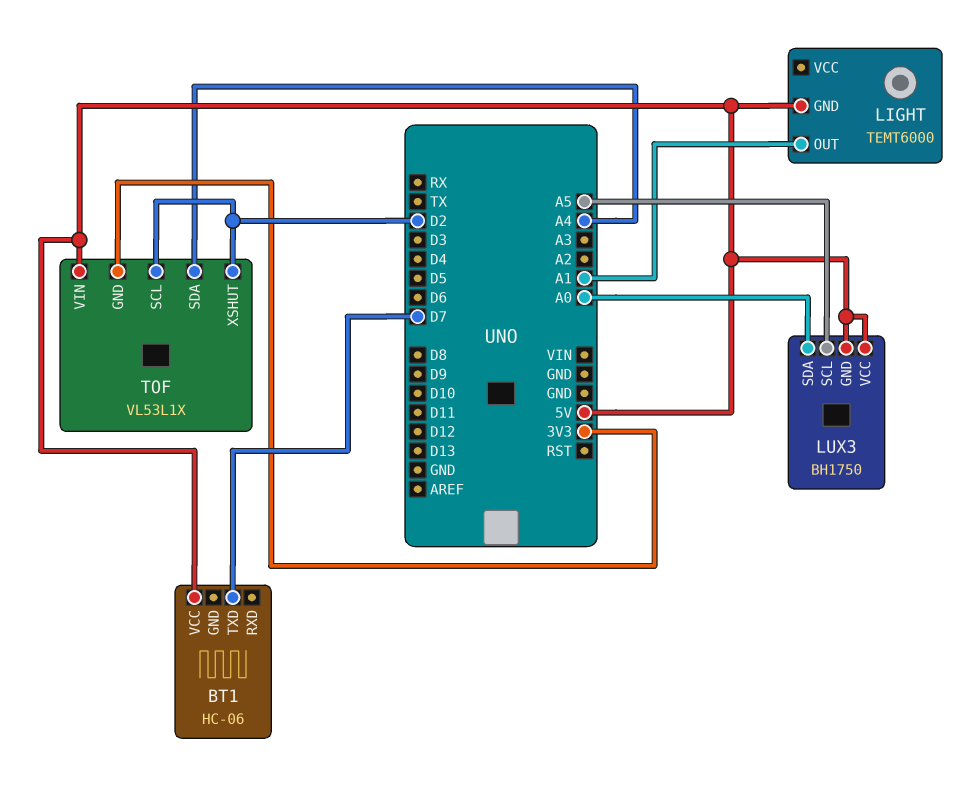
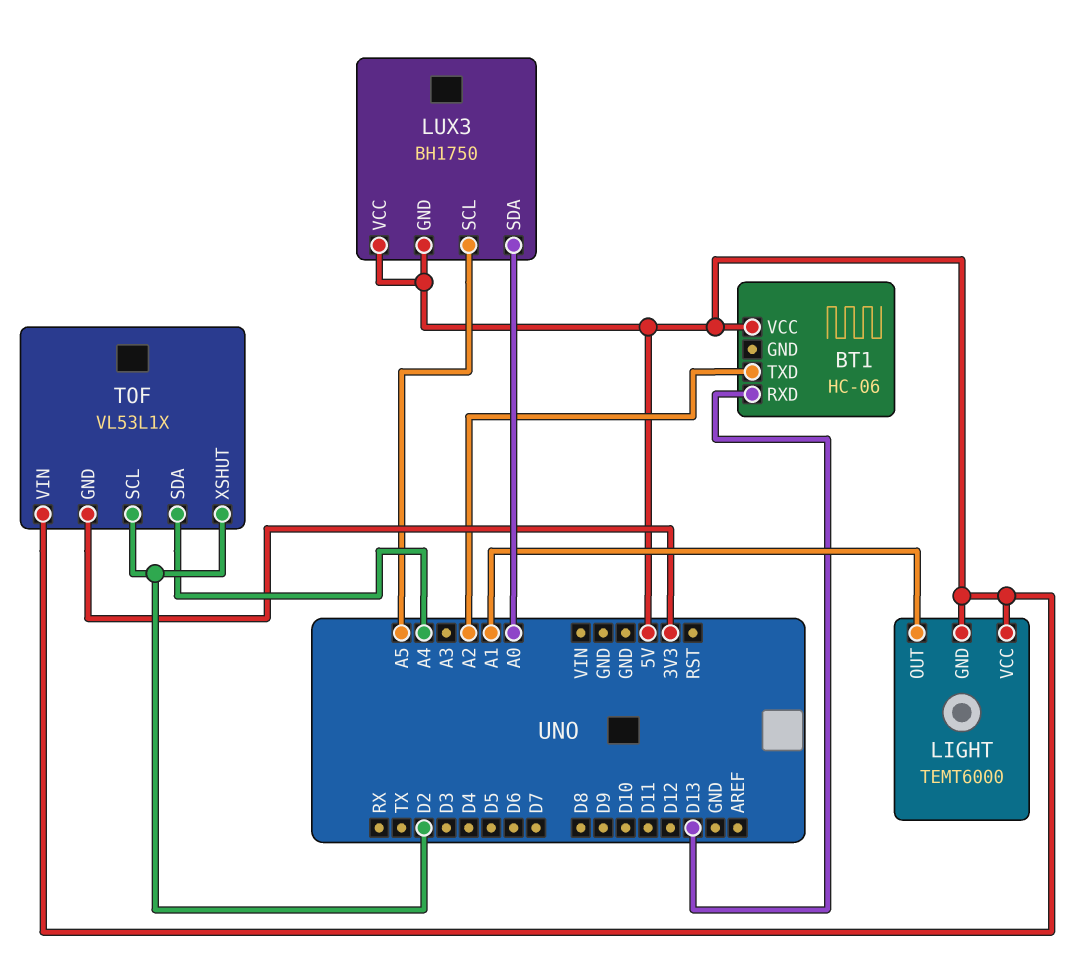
BT1 pin RXD: none -> D13
BT1 pin TXD: D7 -> A2
LIGHT pin VCC: none -> 5V

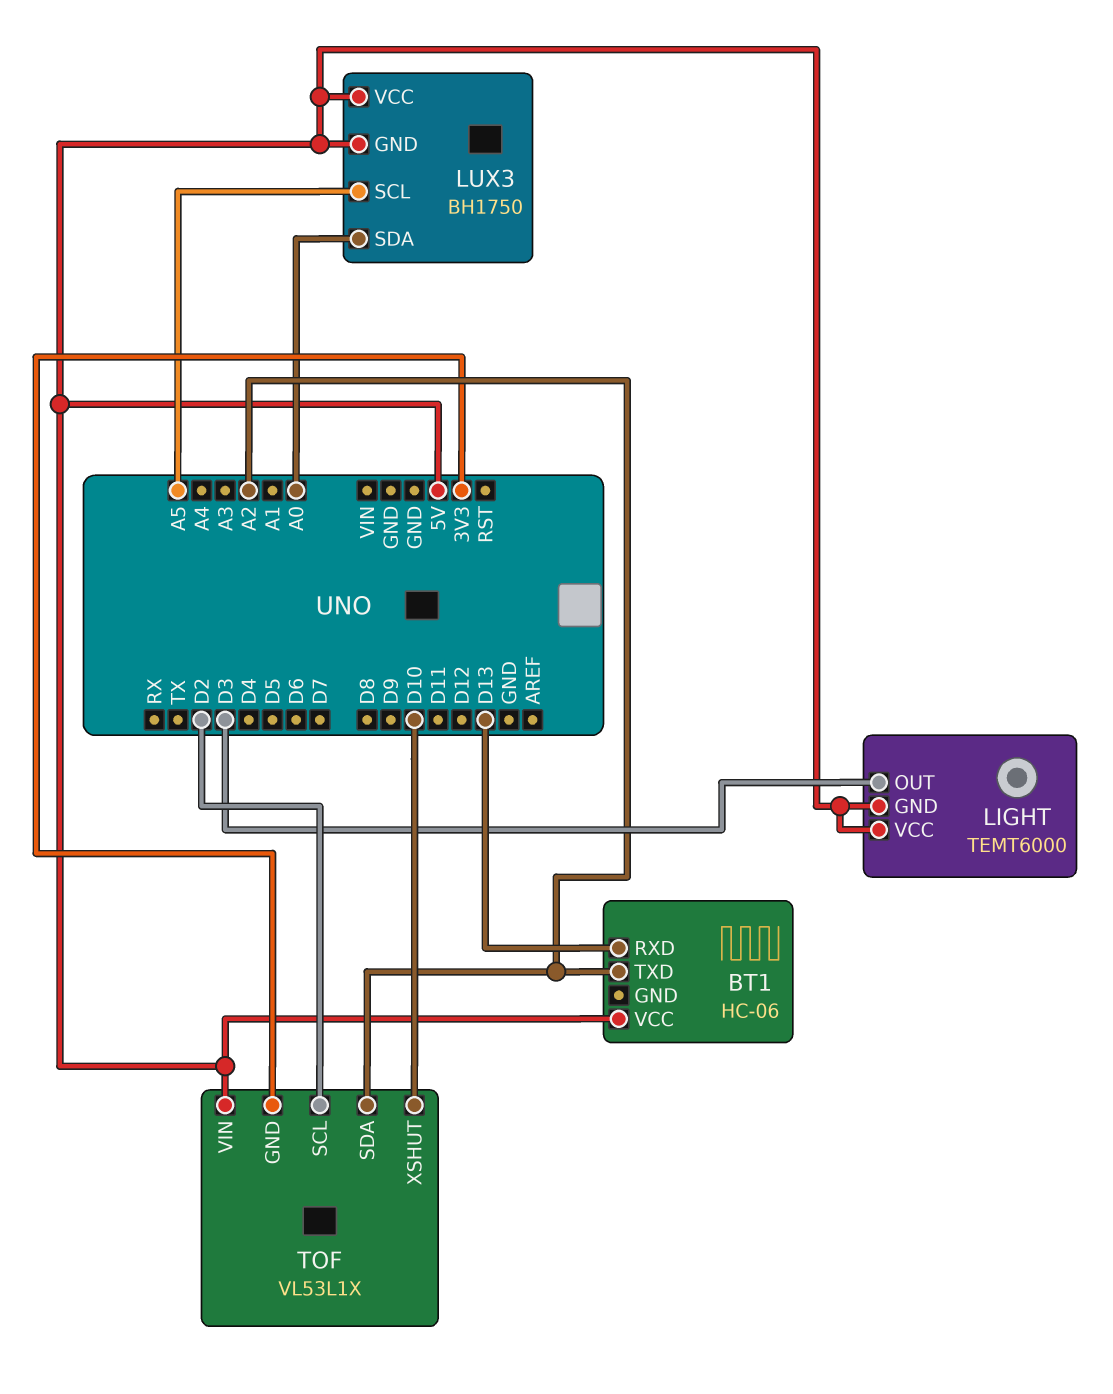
LIGHT pin OUT: A1 -> D3
TOF pin SDA: A4 -> A2
TOF pin XSHUT: D2 -> D10

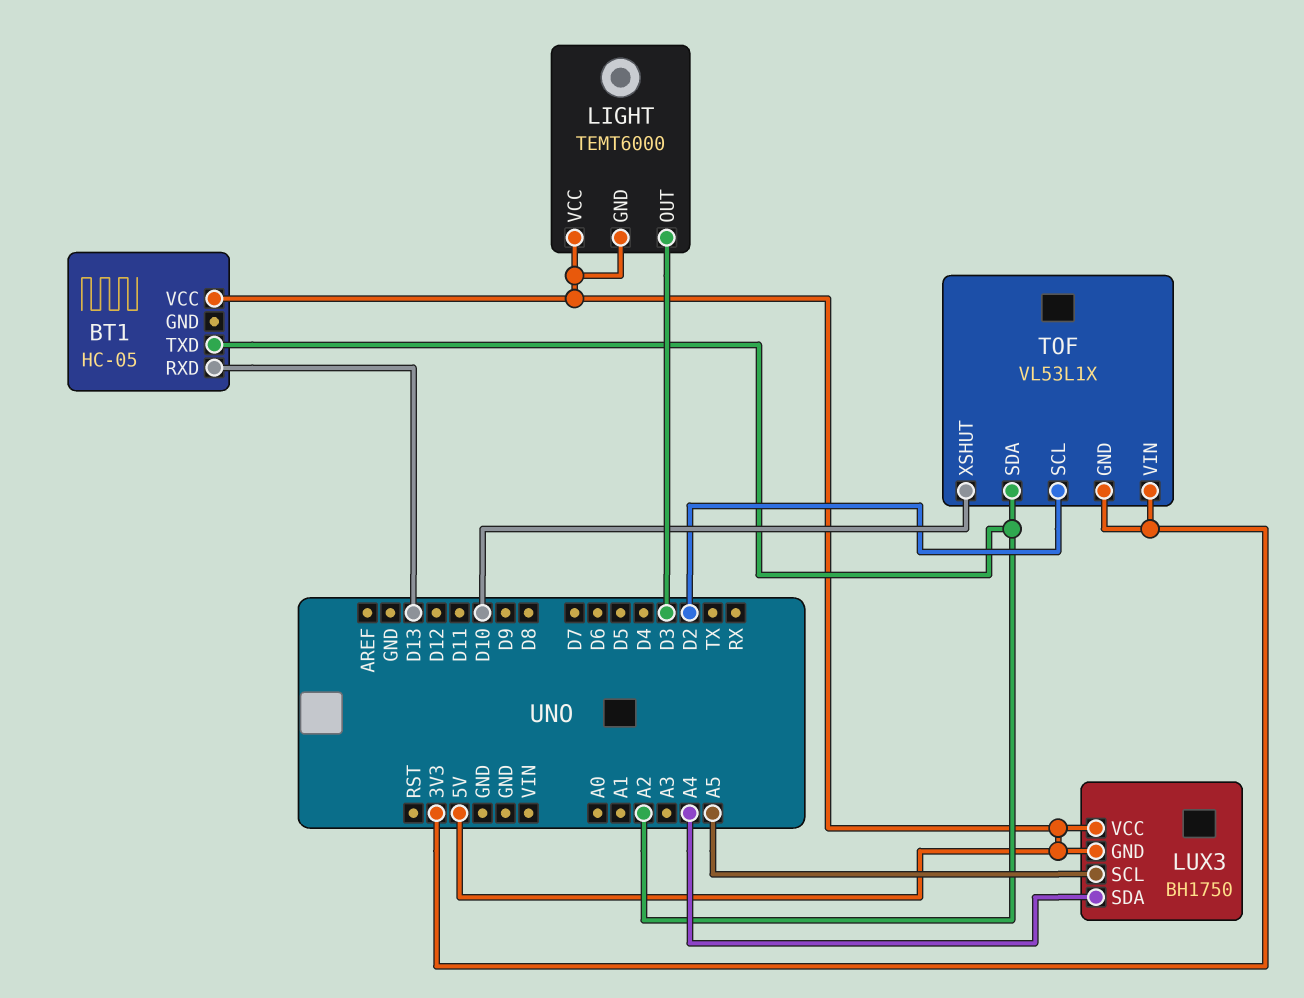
BT1: HC-06 -> HC-05
LUX3 pin SDA: A0 -> A4
TOF pin VIN: 5V -> 3V3

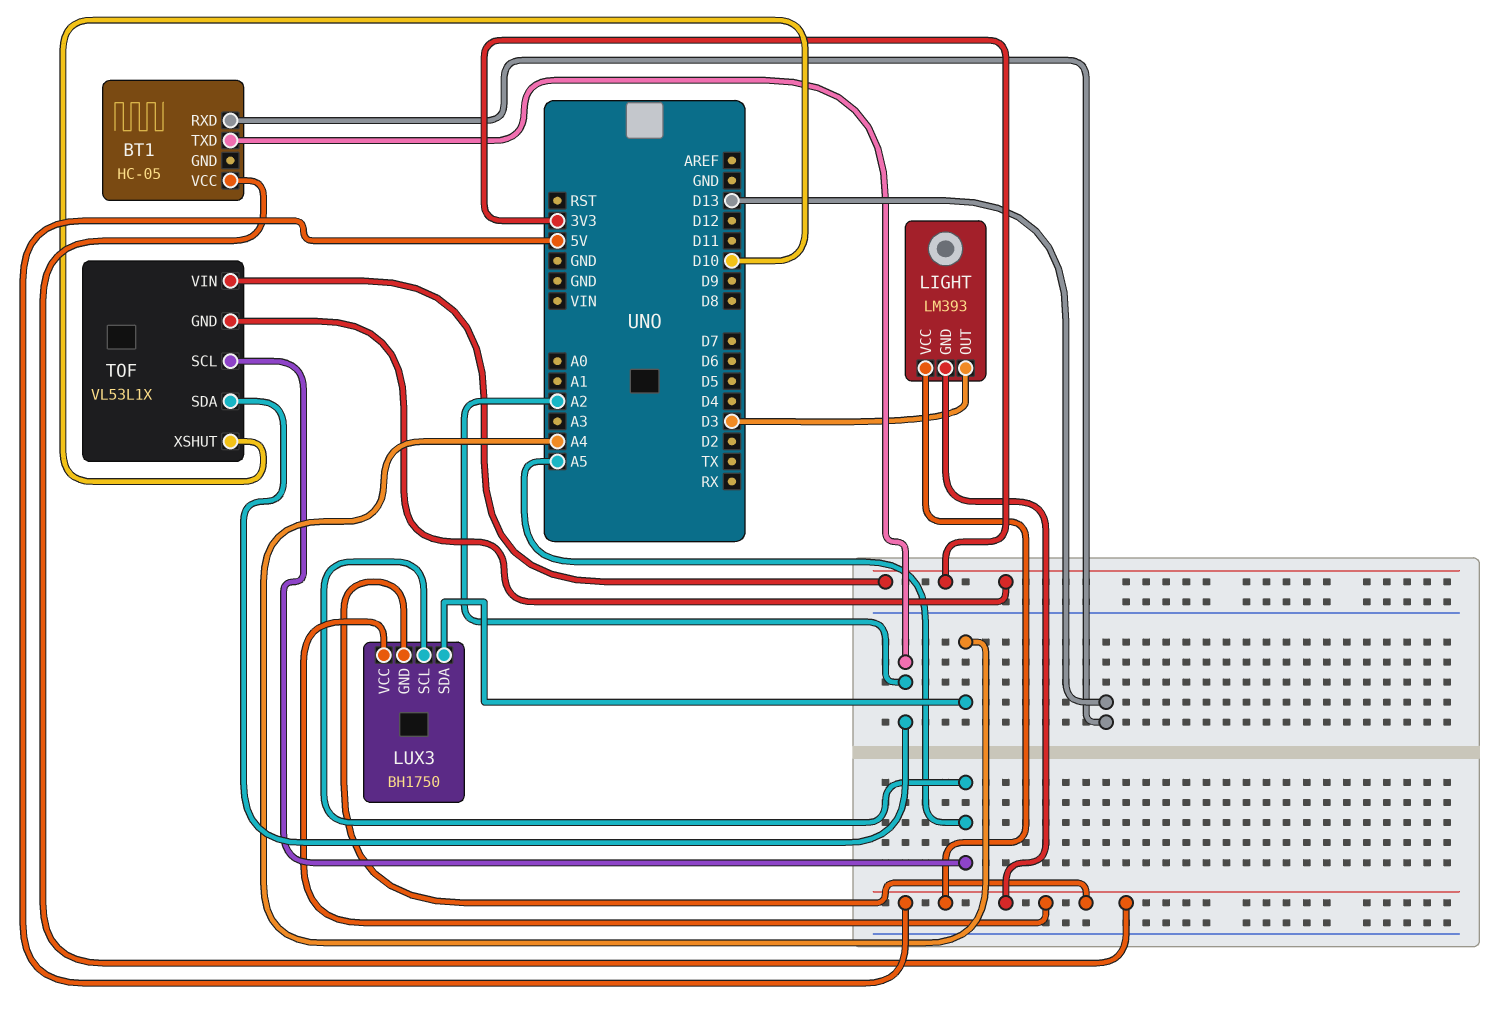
LIGHT: TEMT6000 -> LM393
TOF pin SCL: D2 -> A5

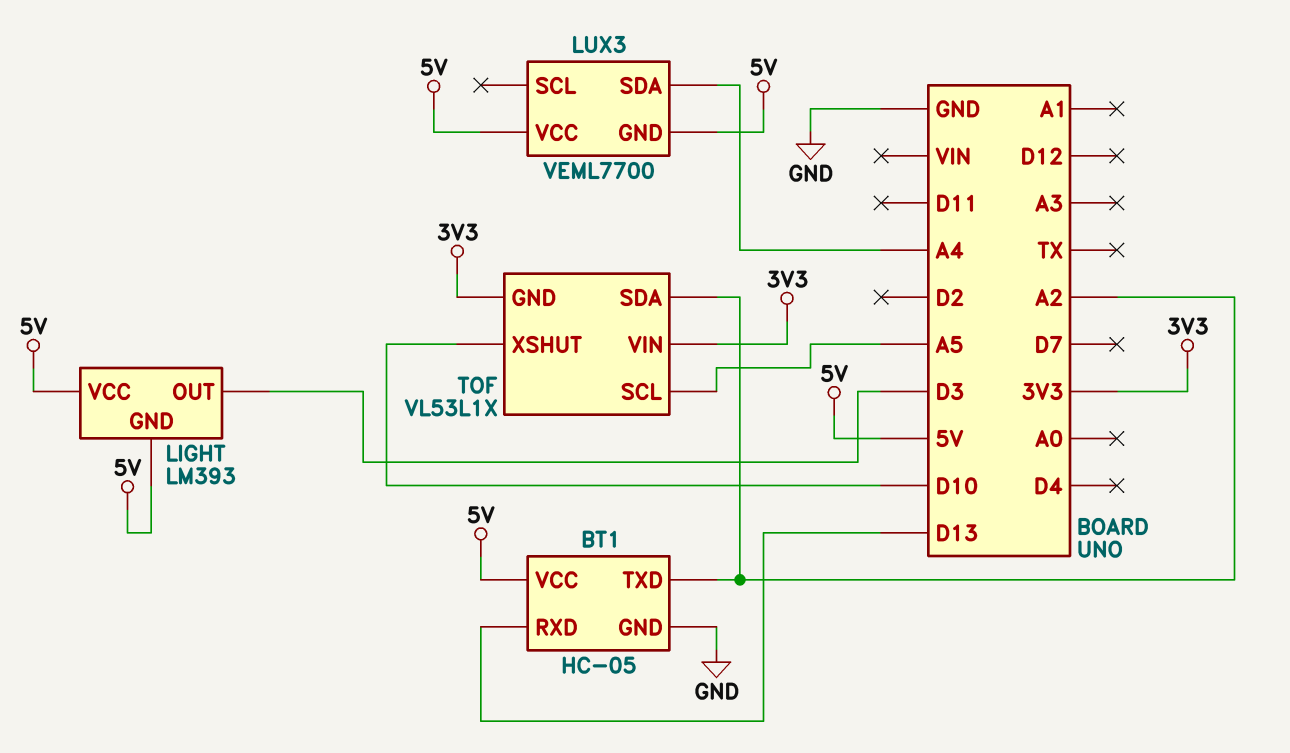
BT1 pin GND: none -> GND
LUX3: BH1750 -> VEML7700
LUX3 pin SCL: A5 -> none

